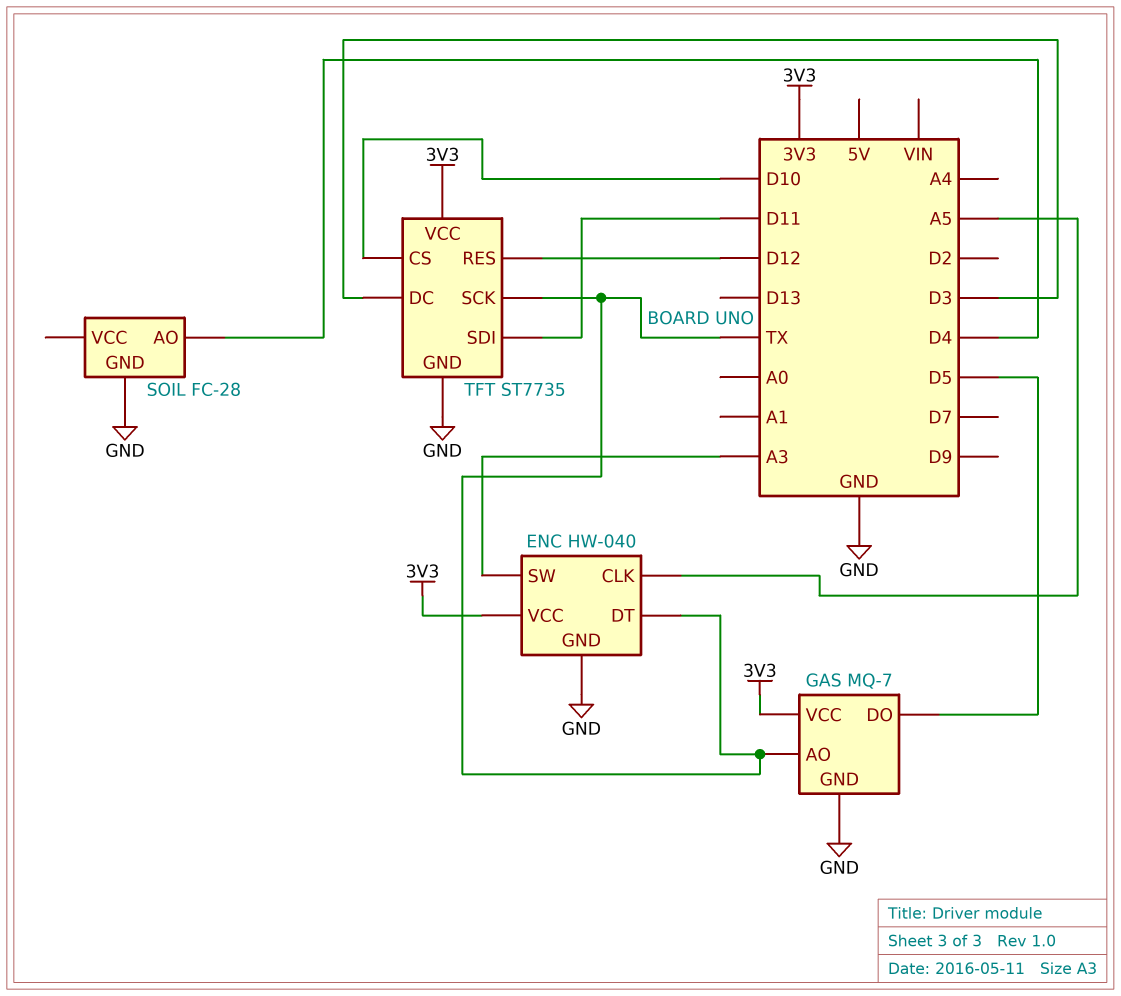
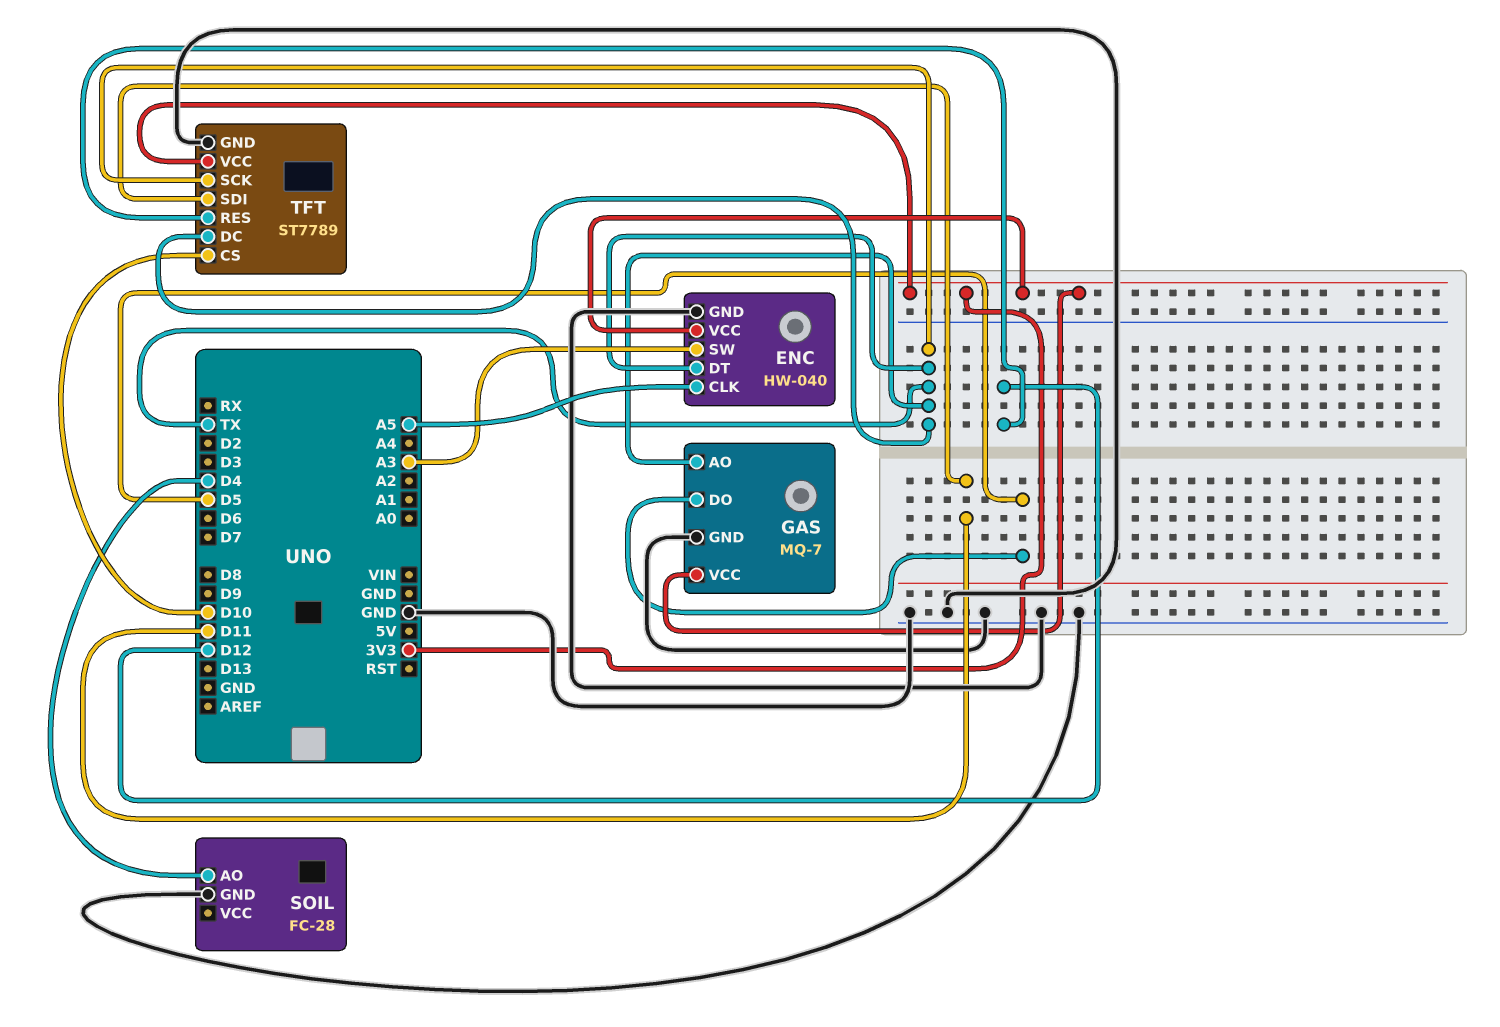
TFT: ST7735 -> ST7789
TFT pin DC: D3 -> TX

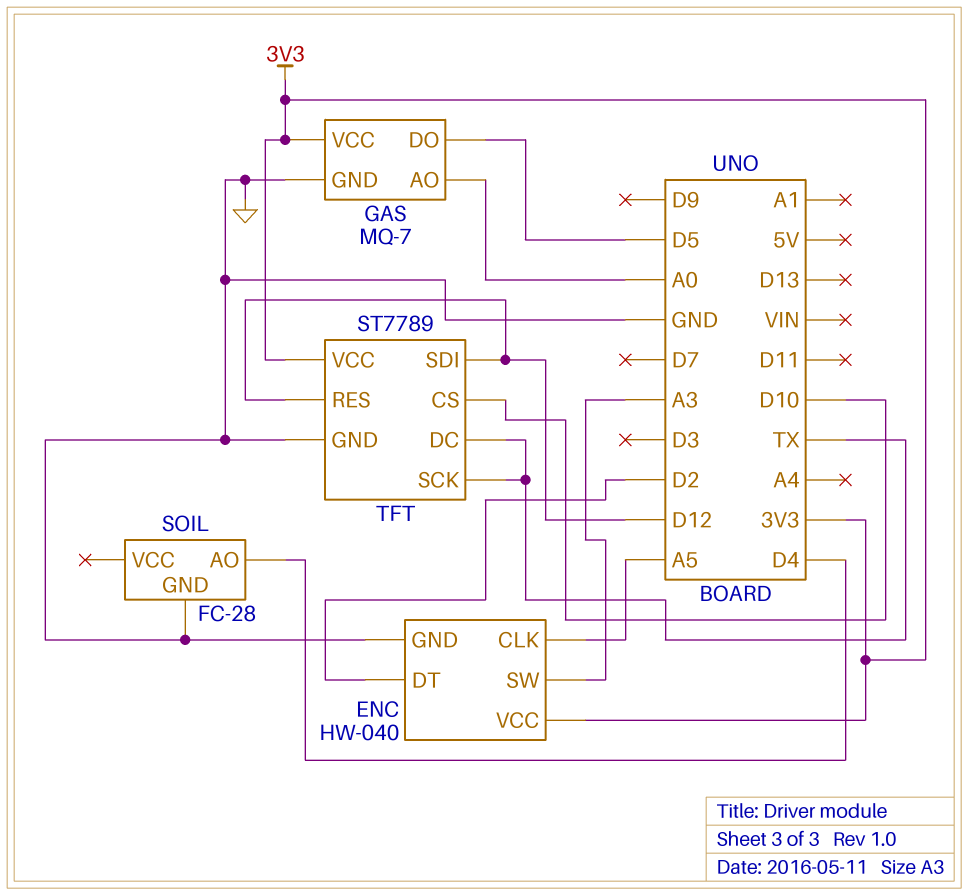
ENC pin DT: TX -> D2
GAS pin AO: TX -> A0
TFT pin SDI: D11 -> D12

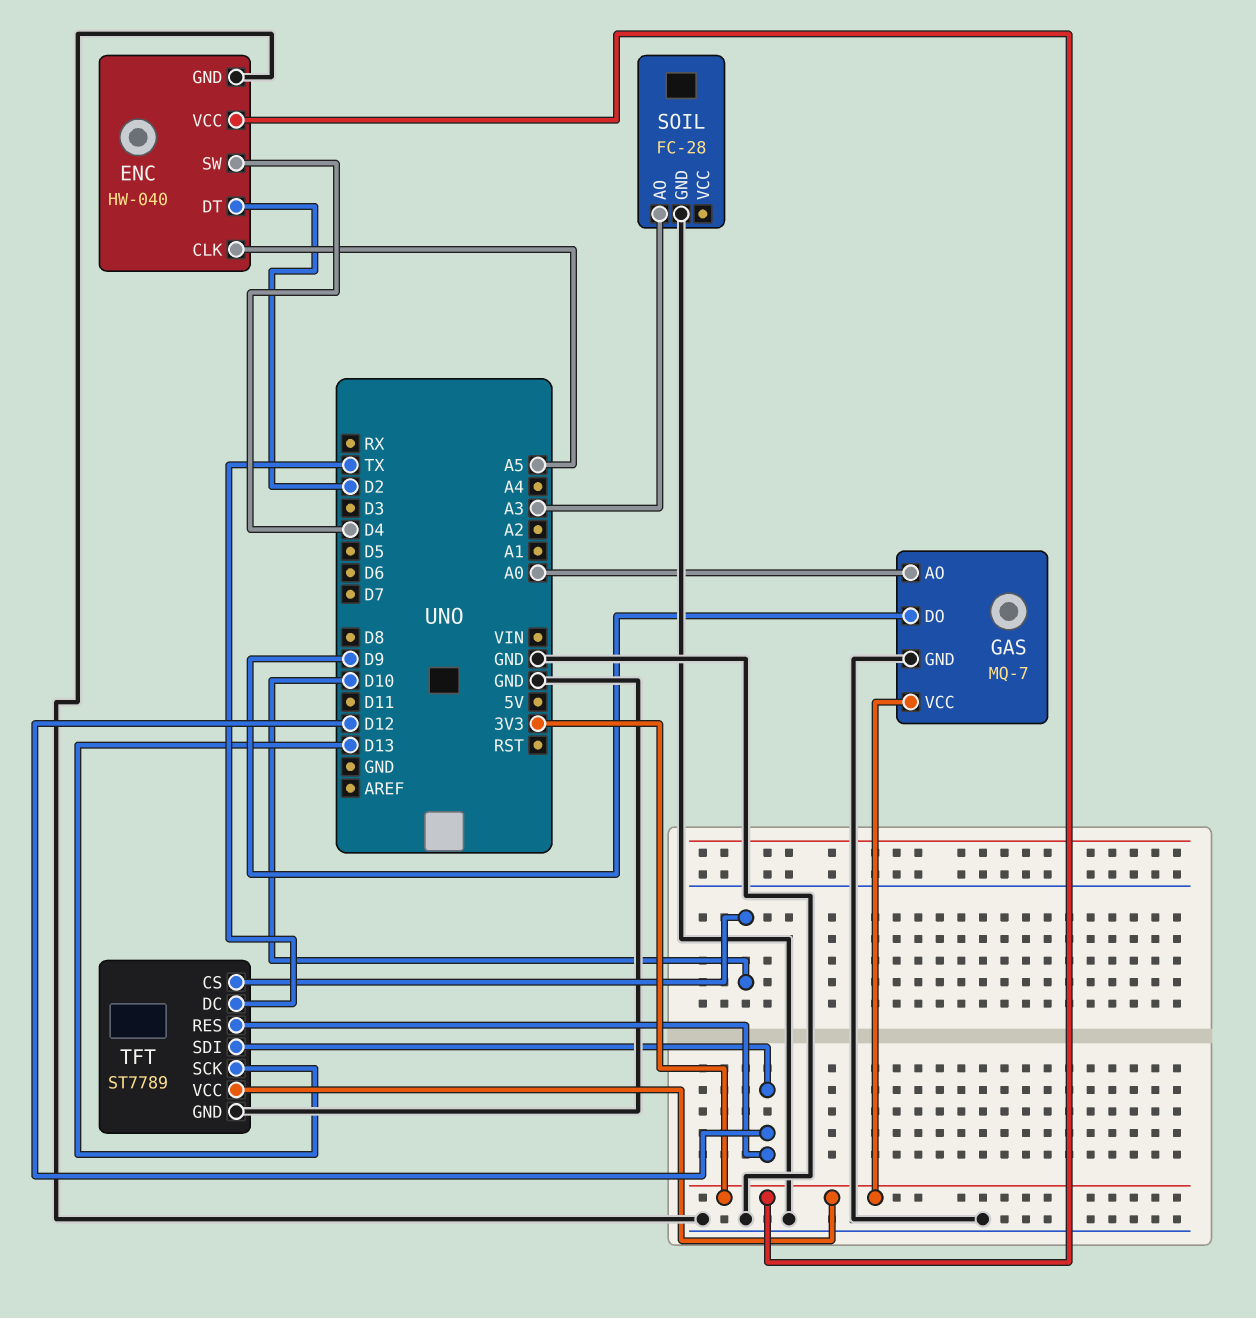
ENC pin SW: A3 -> D4
GAS pin DO: D5 -> D9
SOIL pin AO: D4 -> A3
TFT pin SCK: TX -> D13

